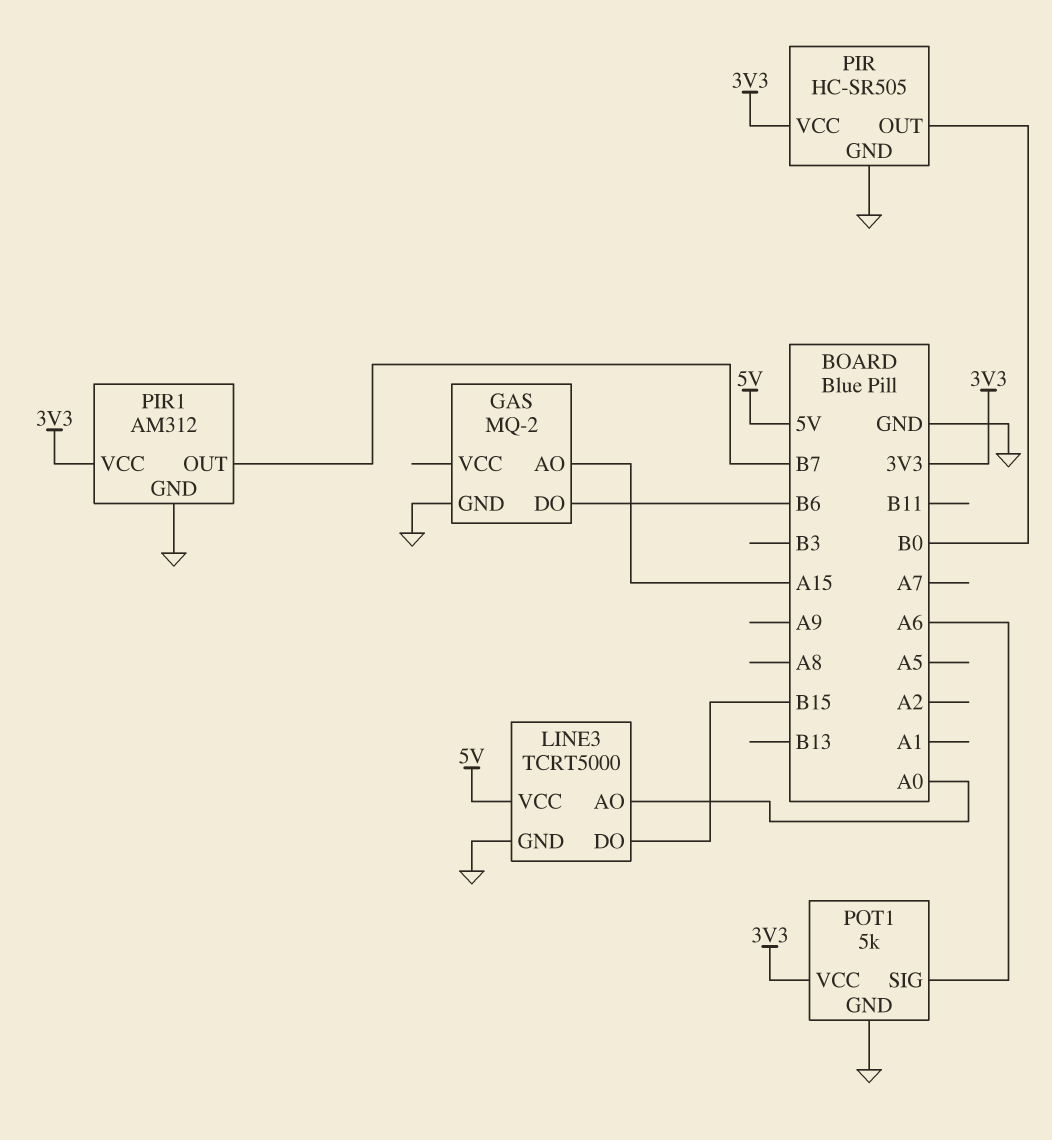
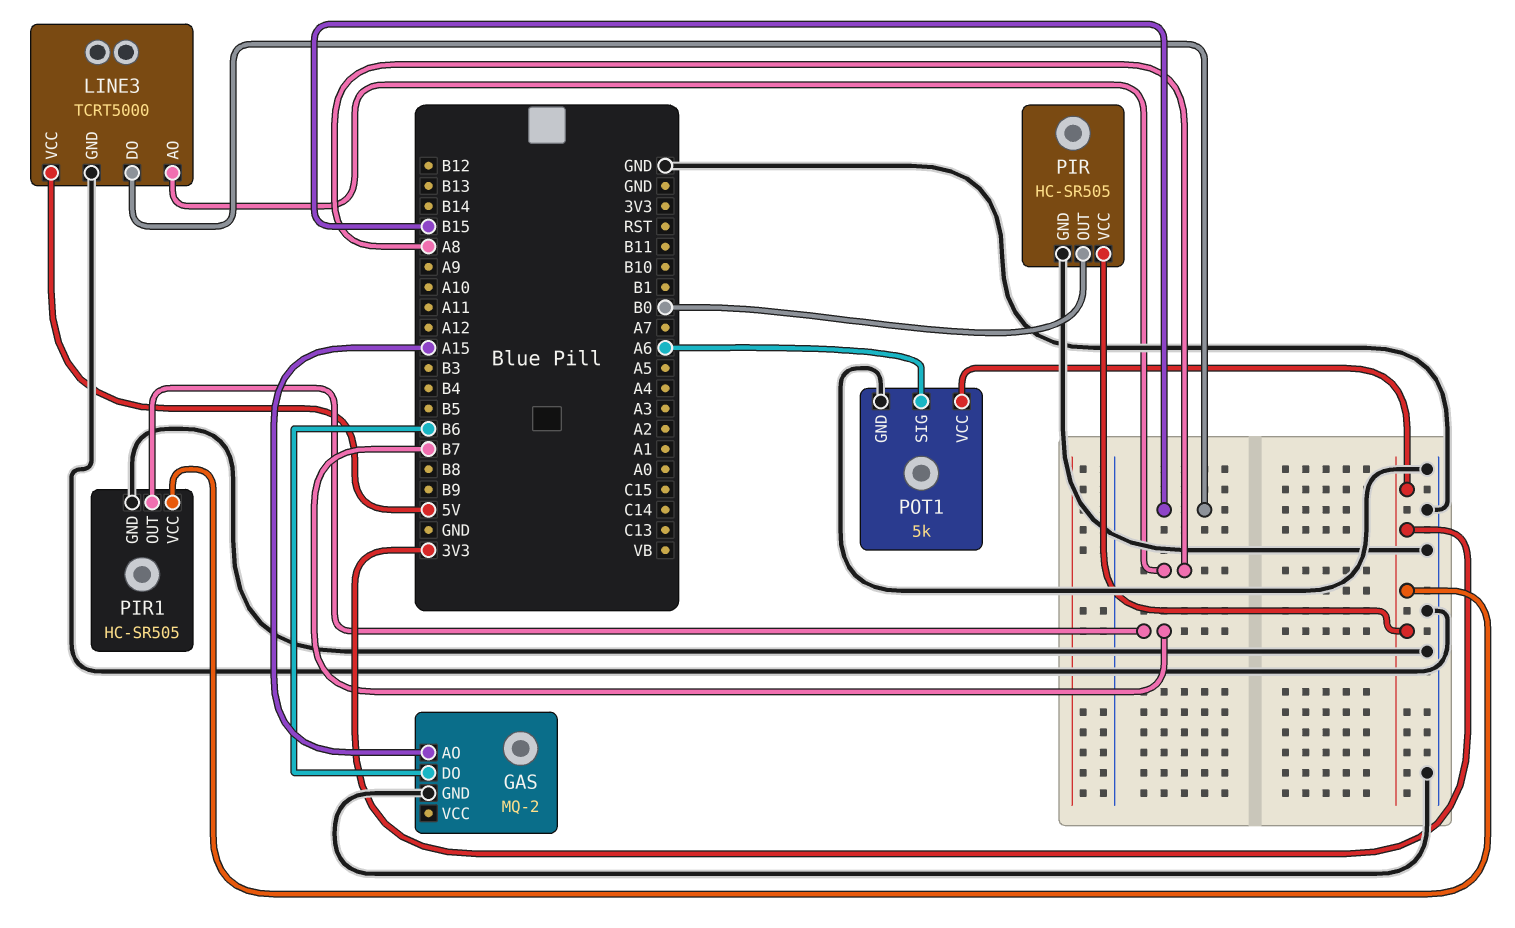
LINE3 pin AO: A0 -> A8
PIR1: AM312 -> HC-SR505

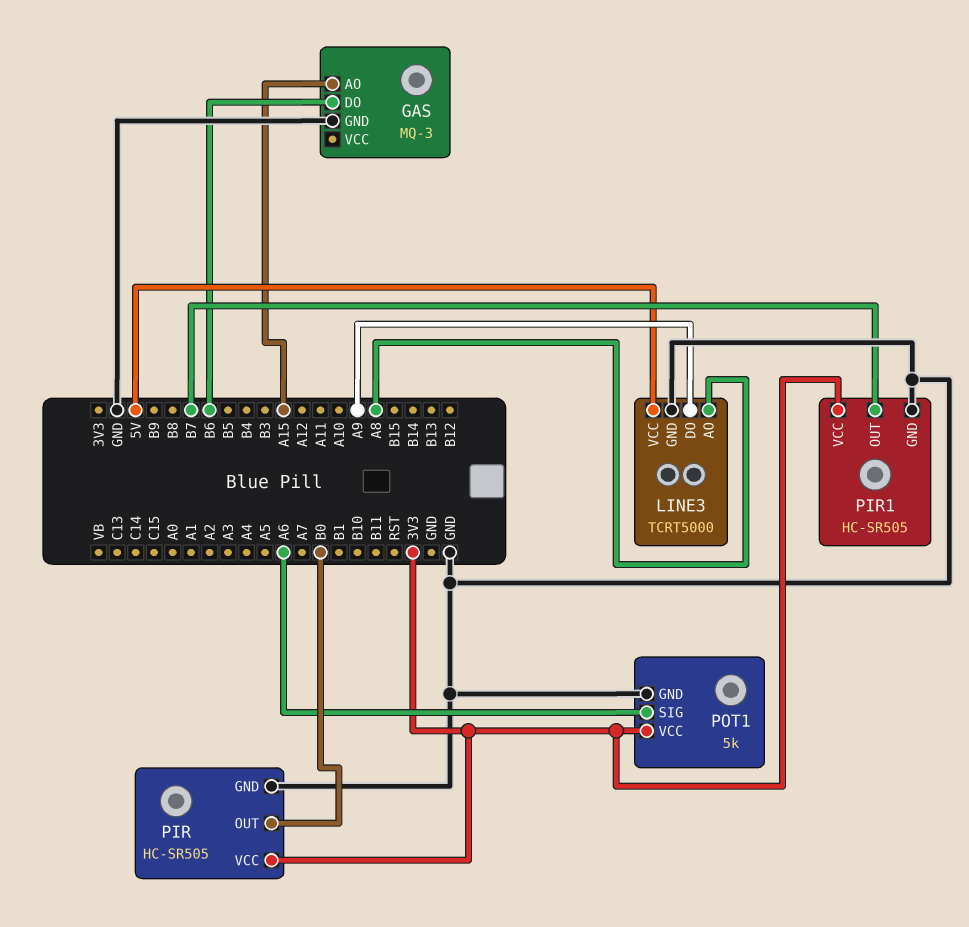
GAS: MQ-2 -> MQ-3
LINE3 pin DO: B15 -> A9

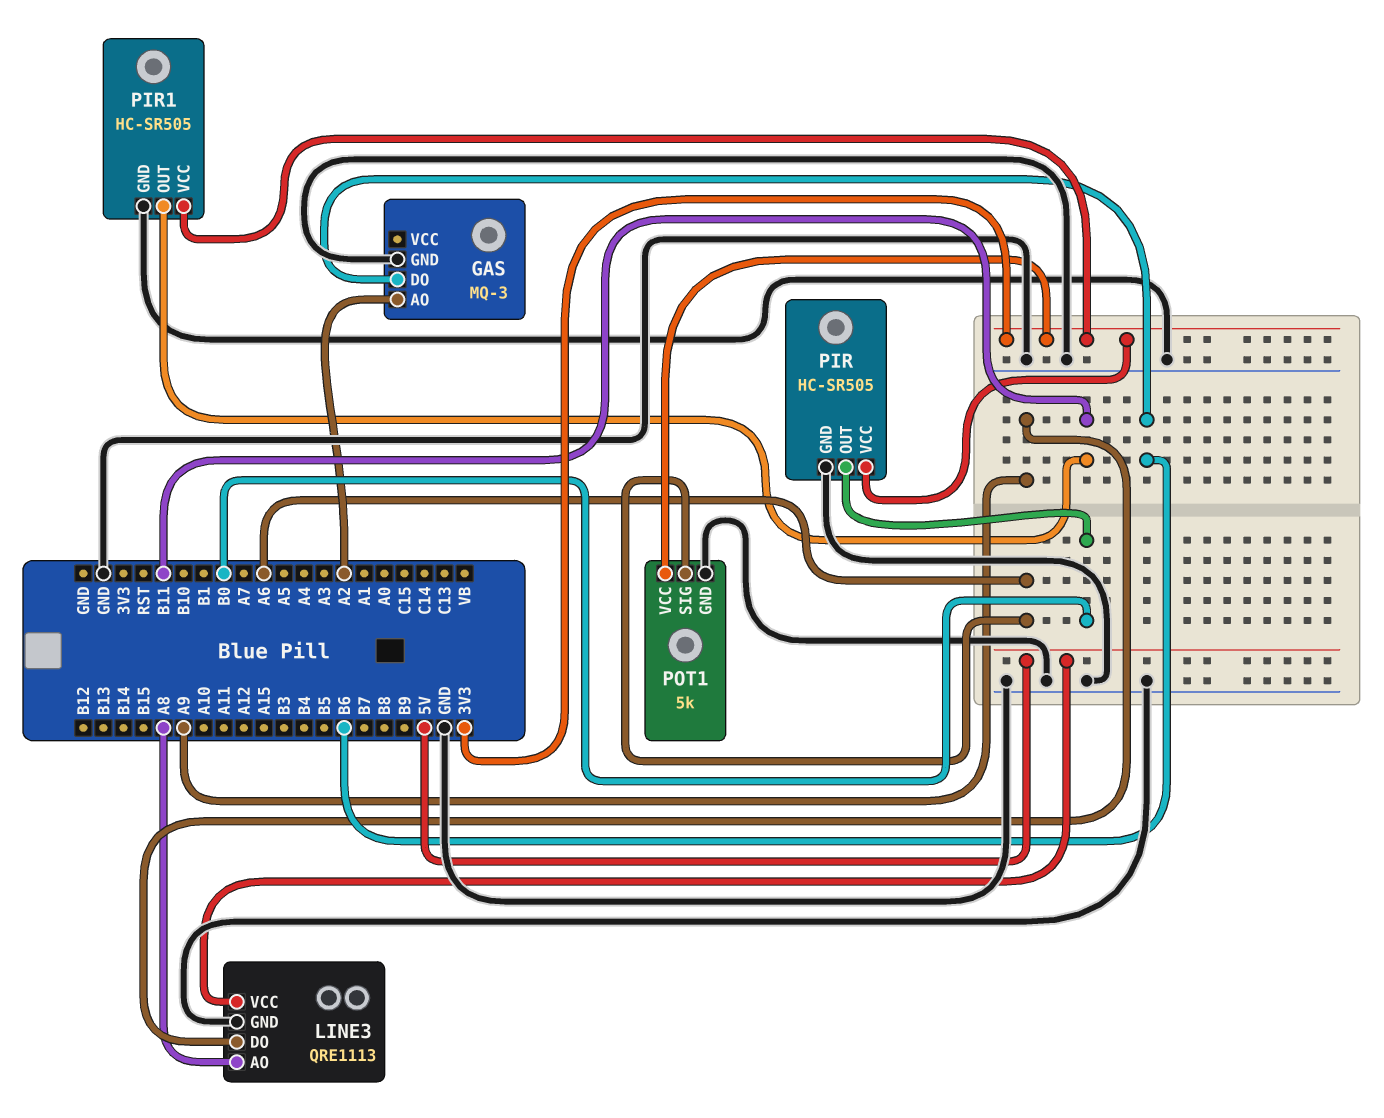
GAS pin AO: A15 -> A2
LINE3: TCRT5000 -> QRE1113
PIR1 pin OUT: B7 -> B11

